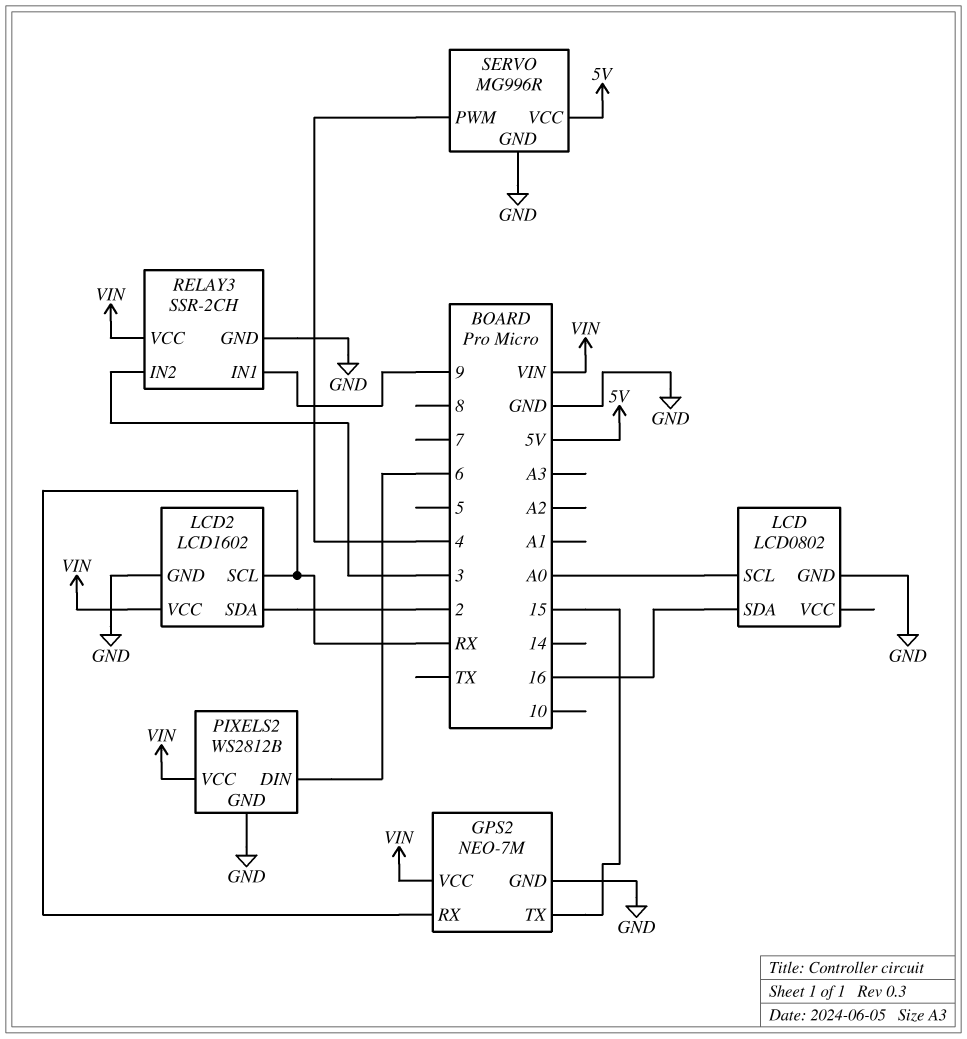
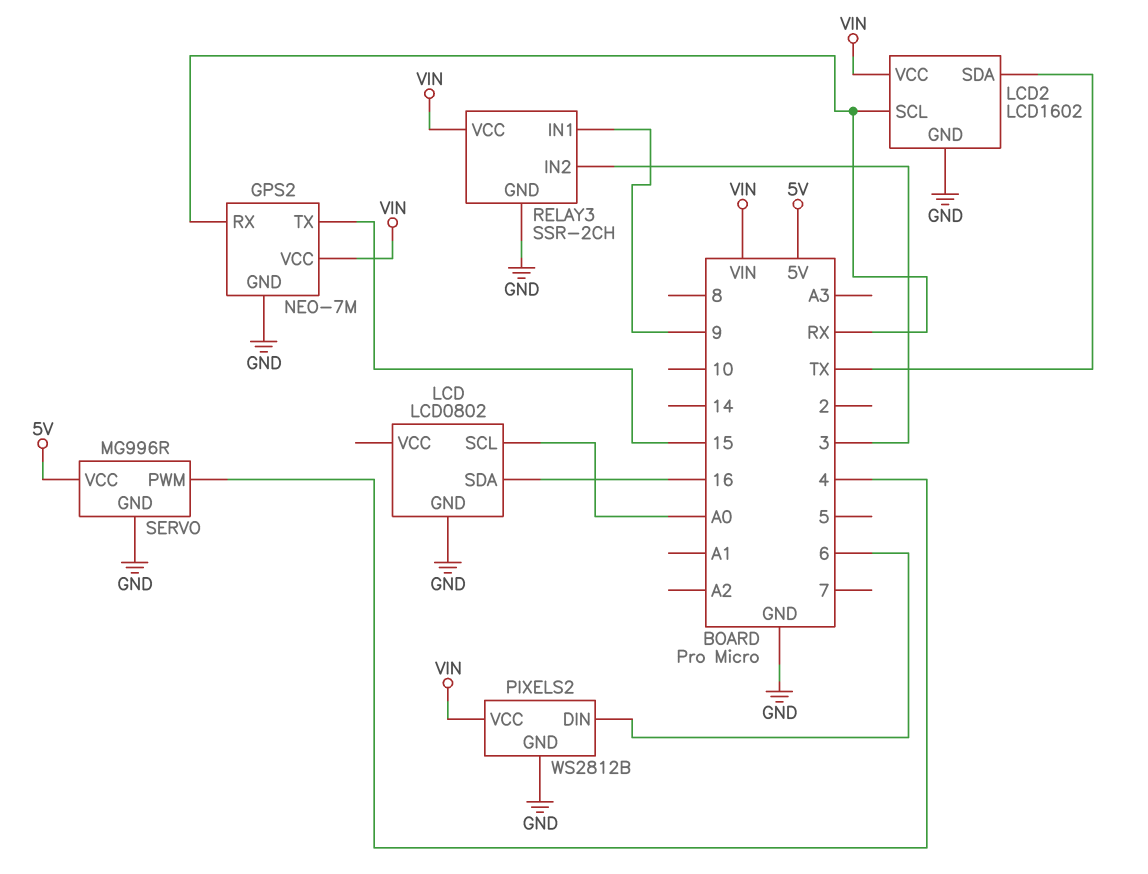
LCD2 pin SDA: 2 -> TX

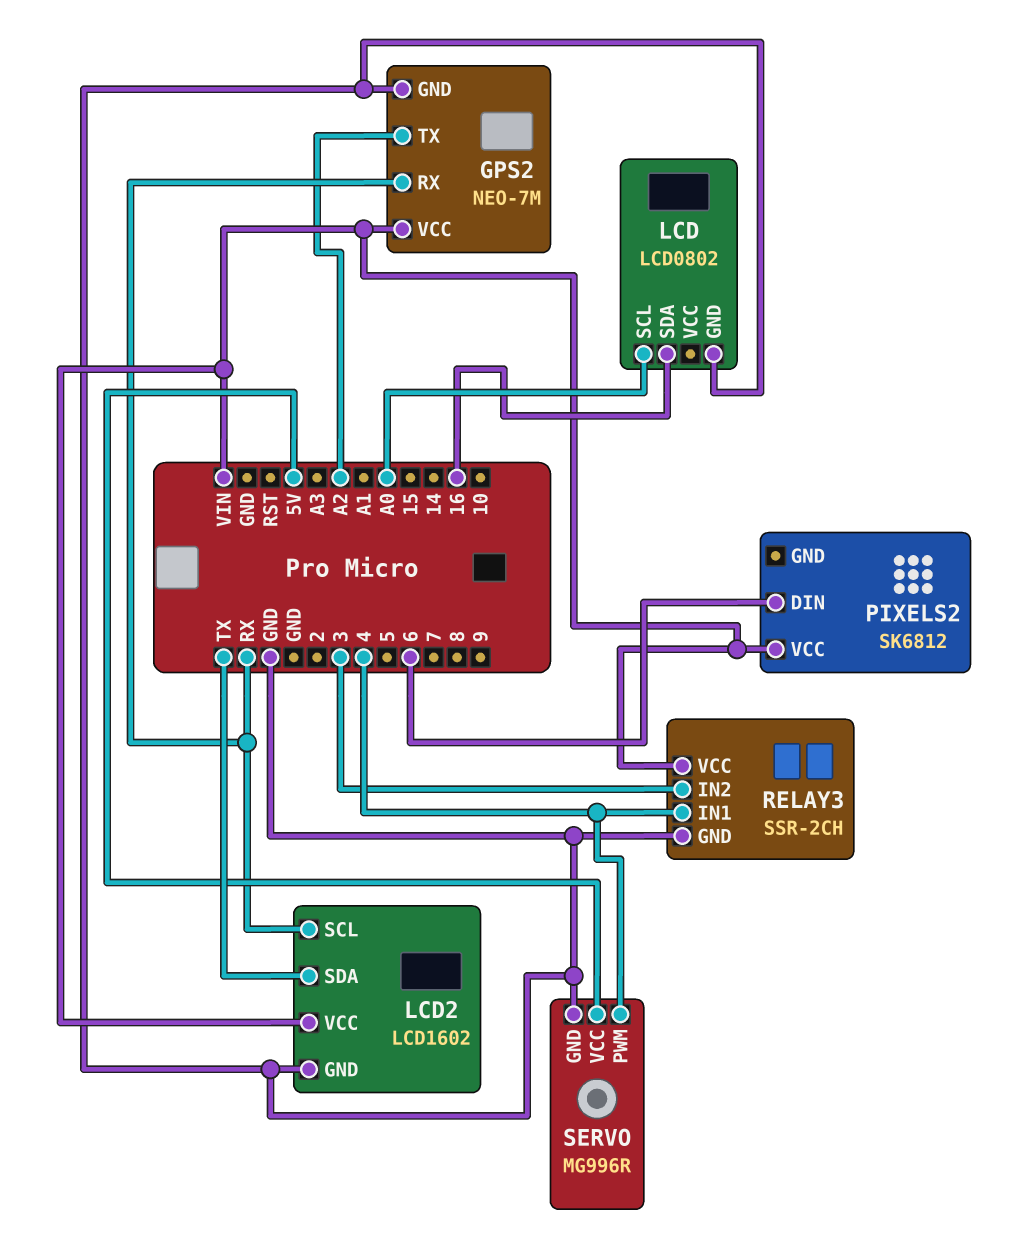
GPS2 pin TX: 15 -> A2
PIXELS2: WS2812B -> SK6812
PIXELS2 pin GND: GND -> none
RELAY3 pin IN1: 9 -> 4

